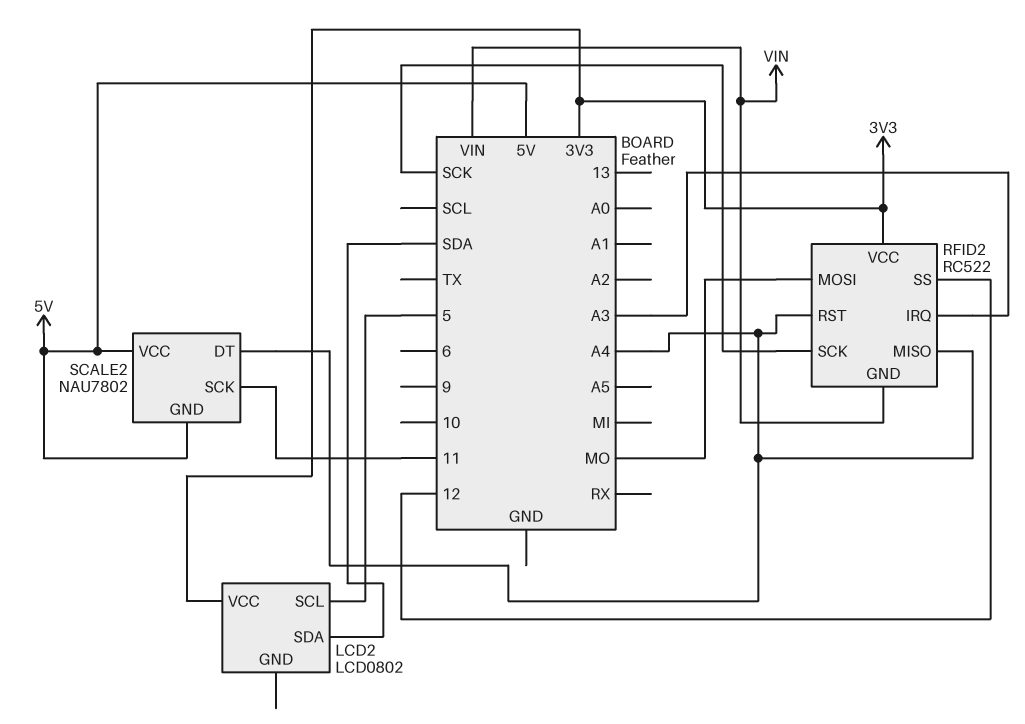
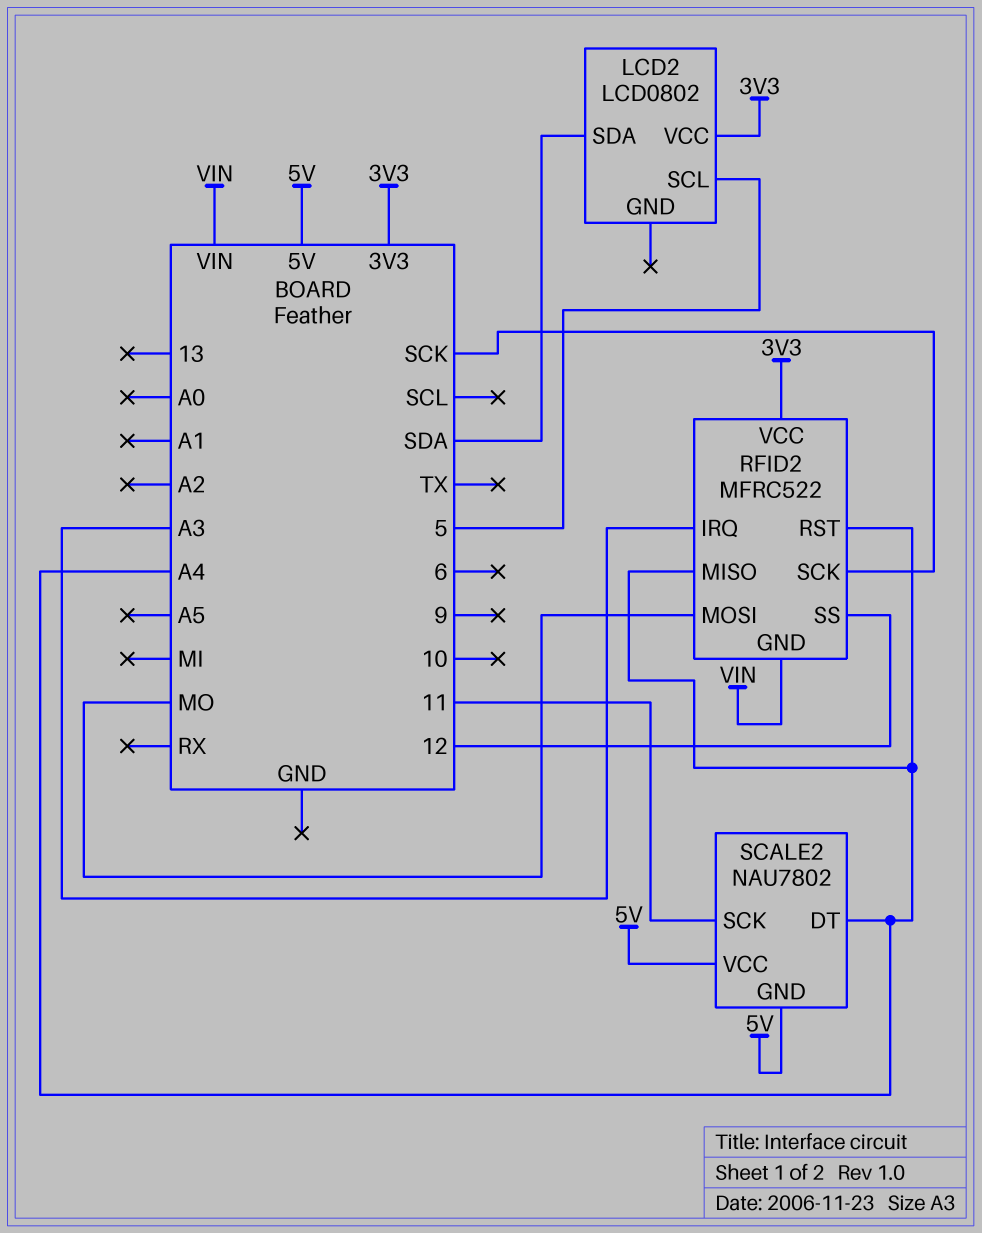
RFID2: RC522 -> MFRC522

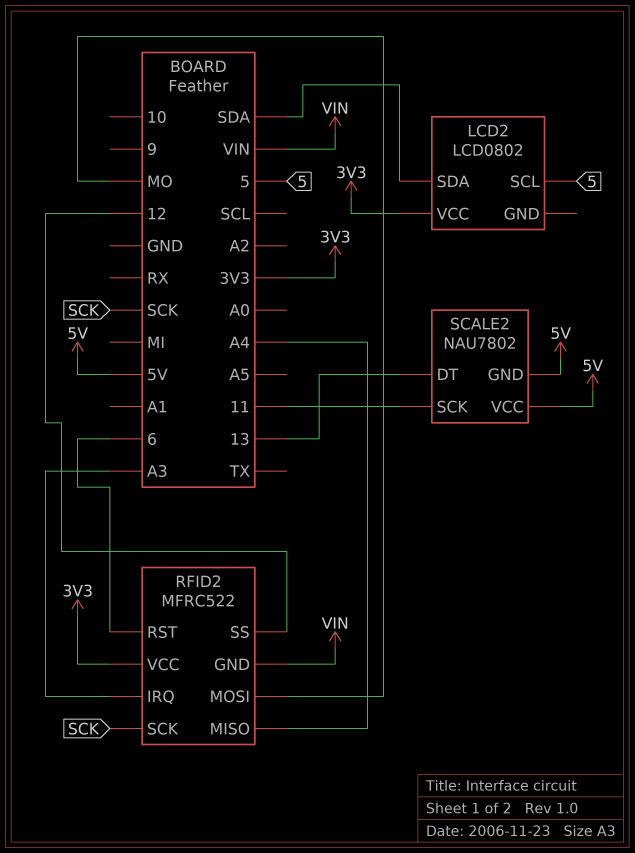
RFID2 pin RST: A4 -> 6
SCALE2 pin DT: A4 -> 13

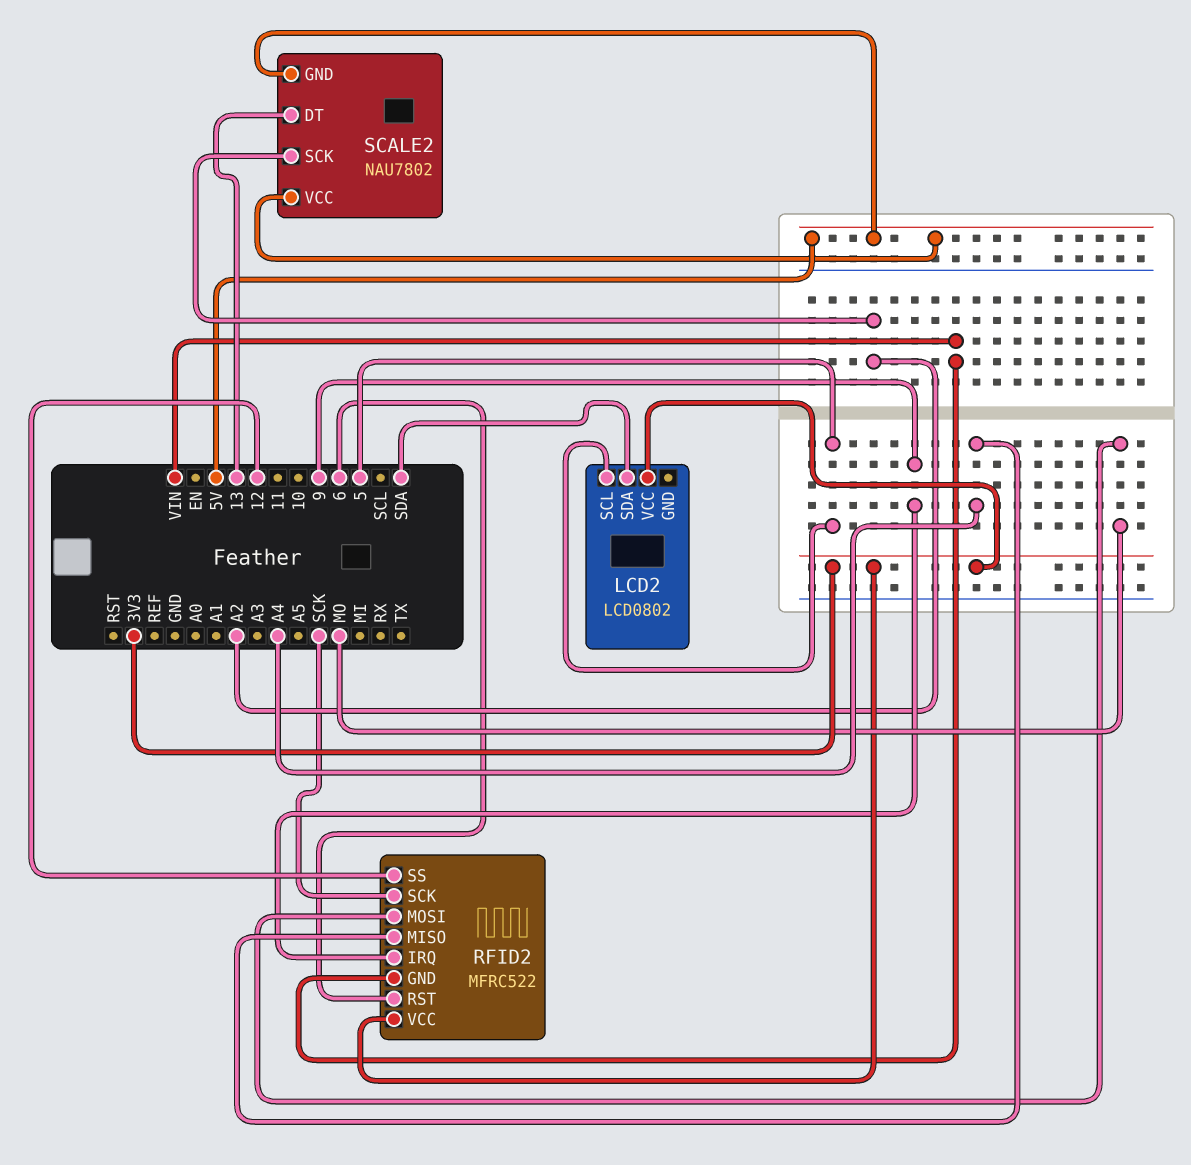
RFID2 pin IRQ: A3 -> 9
SCALE2 pin SCK: 11 -> A2

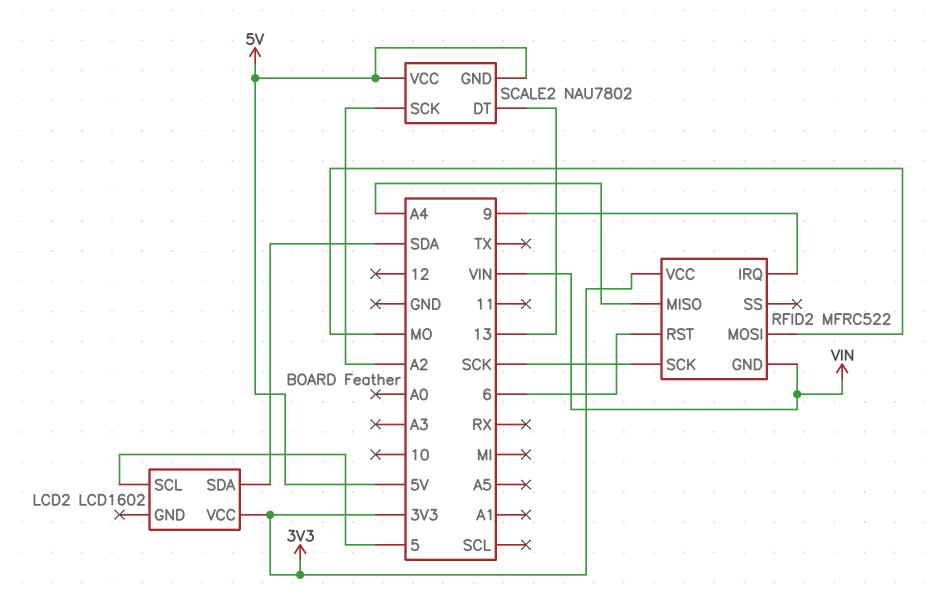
LCD2: LCD0802 -> LCD1602
RFID2 pin SS: 12 -> none

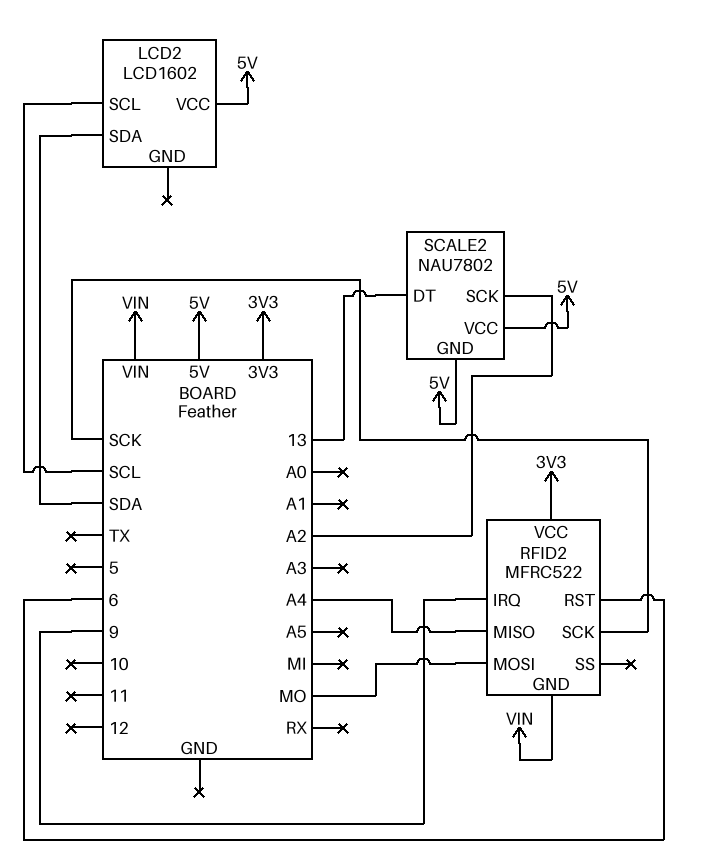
LCD2 pin SCL: 5 -> SCL
LCD2 pin VCC: 3V3 -> 5V

